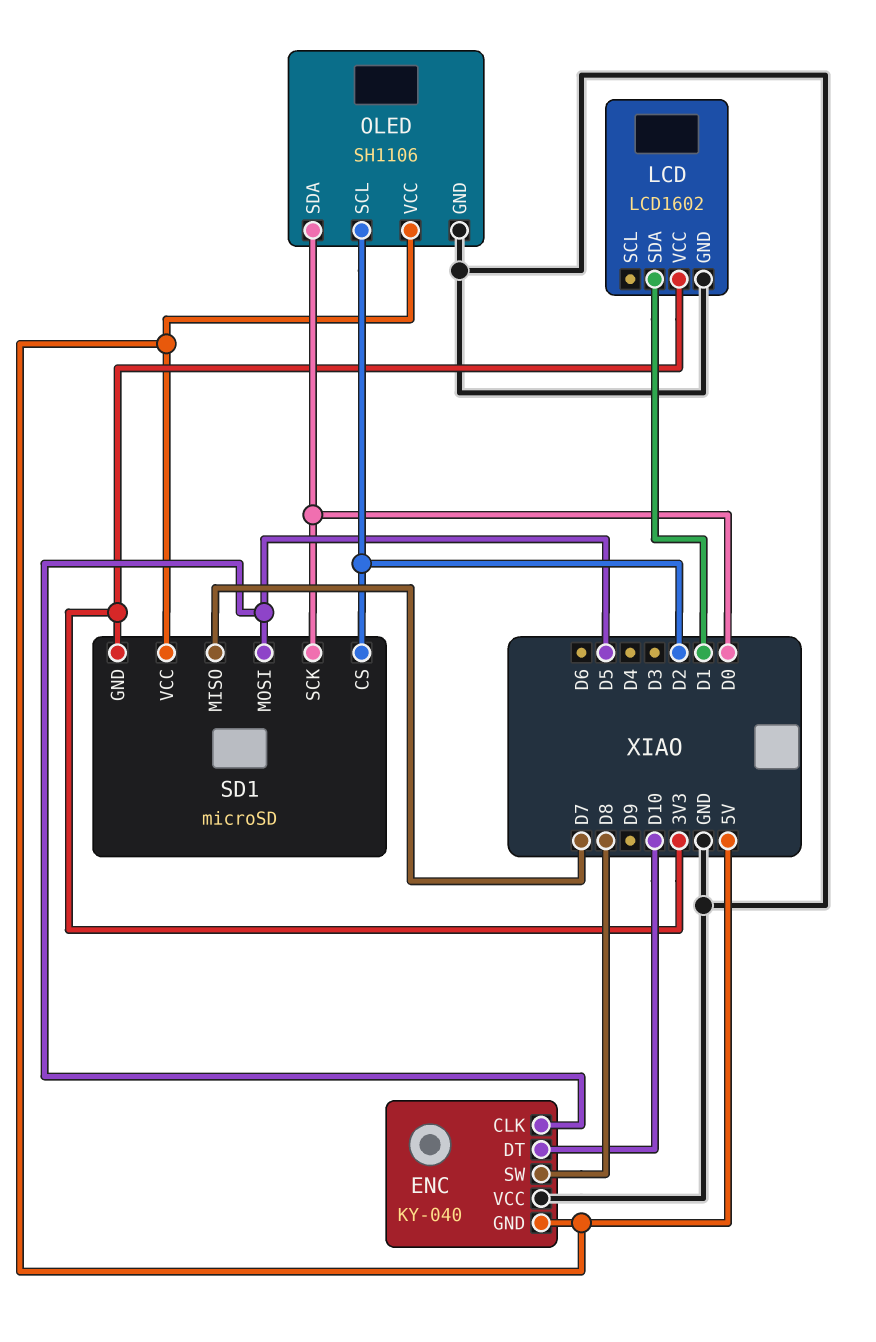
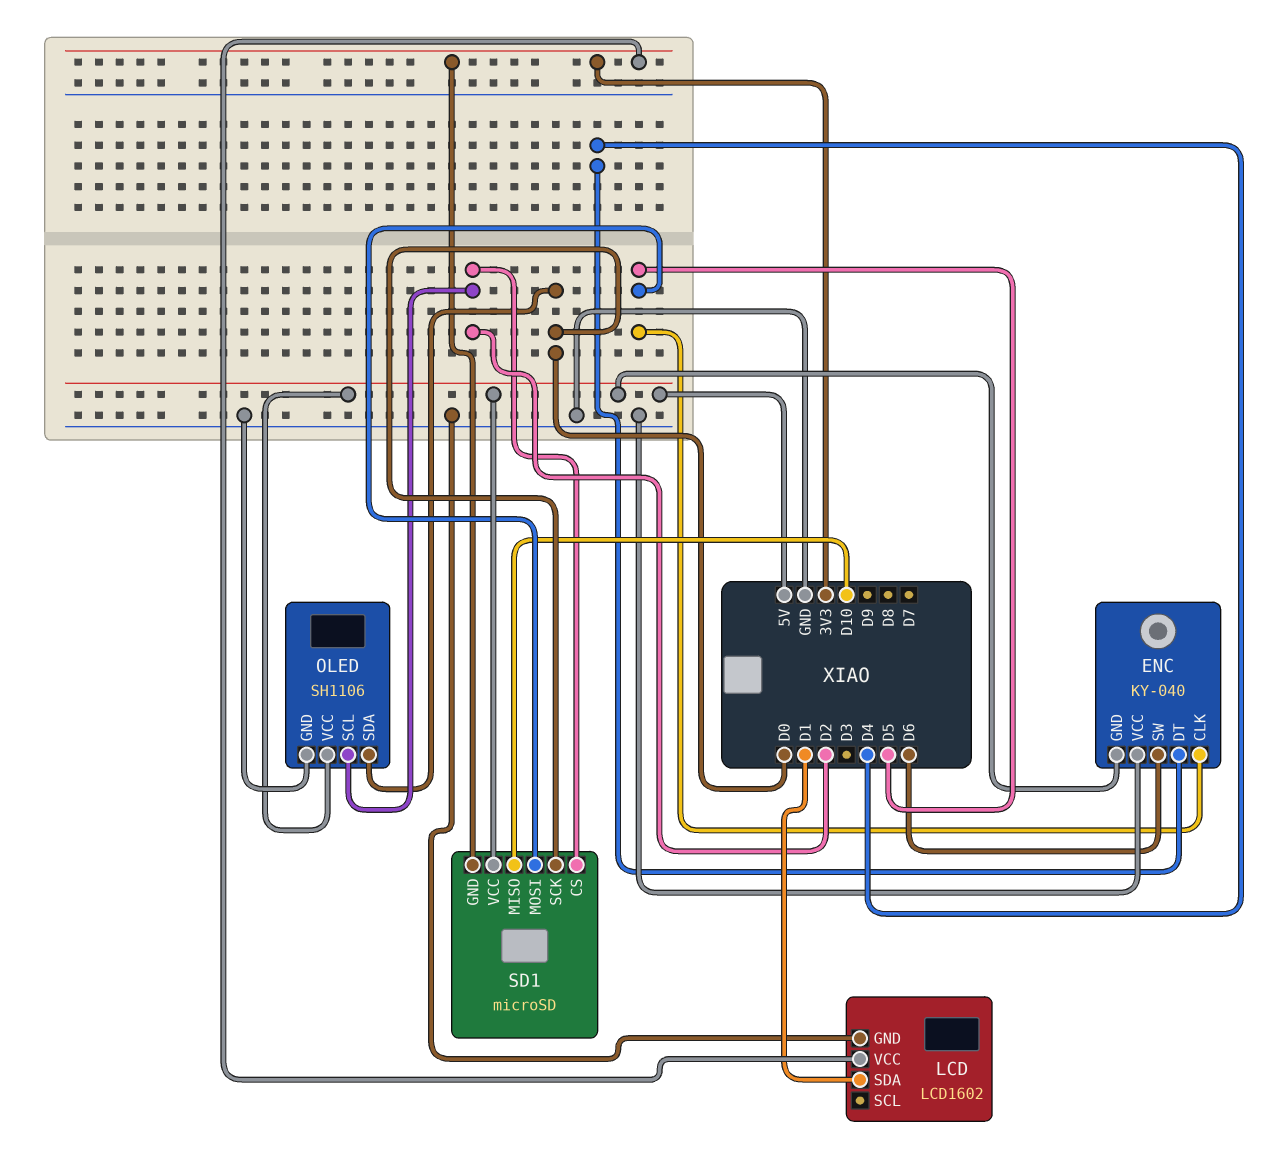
ENC pin DT: D10 -> D4
ENC pin SW: D8 -> D6
SD1 pin MISO: D7 -> D10

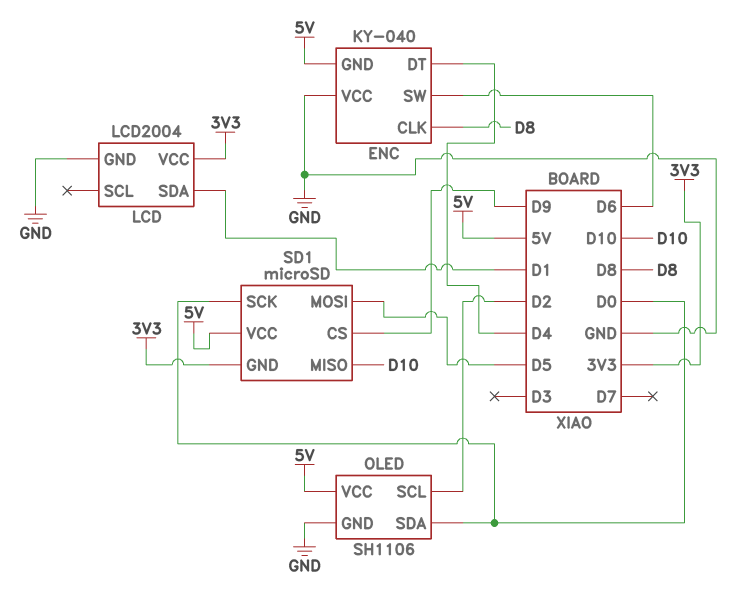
ENC pin CLK: D5 -> D8
LCD: LCD1602 -> LCD2004
SD1 pin CS: D2 -> D9

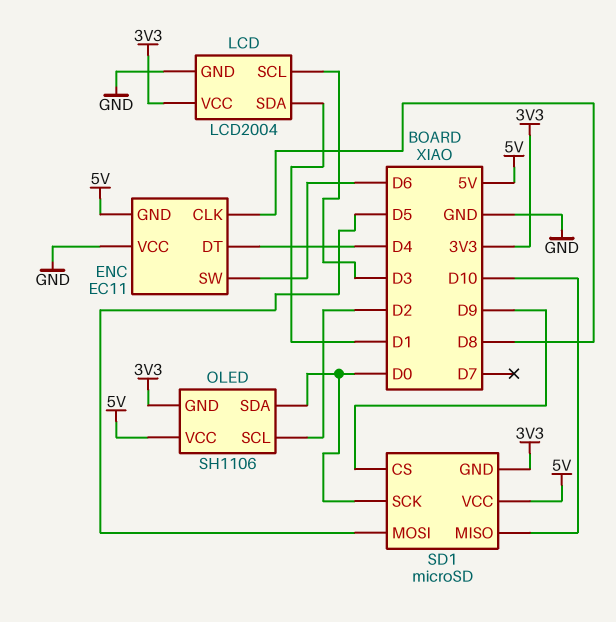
ENC: KY-040 -> EC11
LCD pin SCL: none -> D3
OLED pin GND: GND -> 3V3

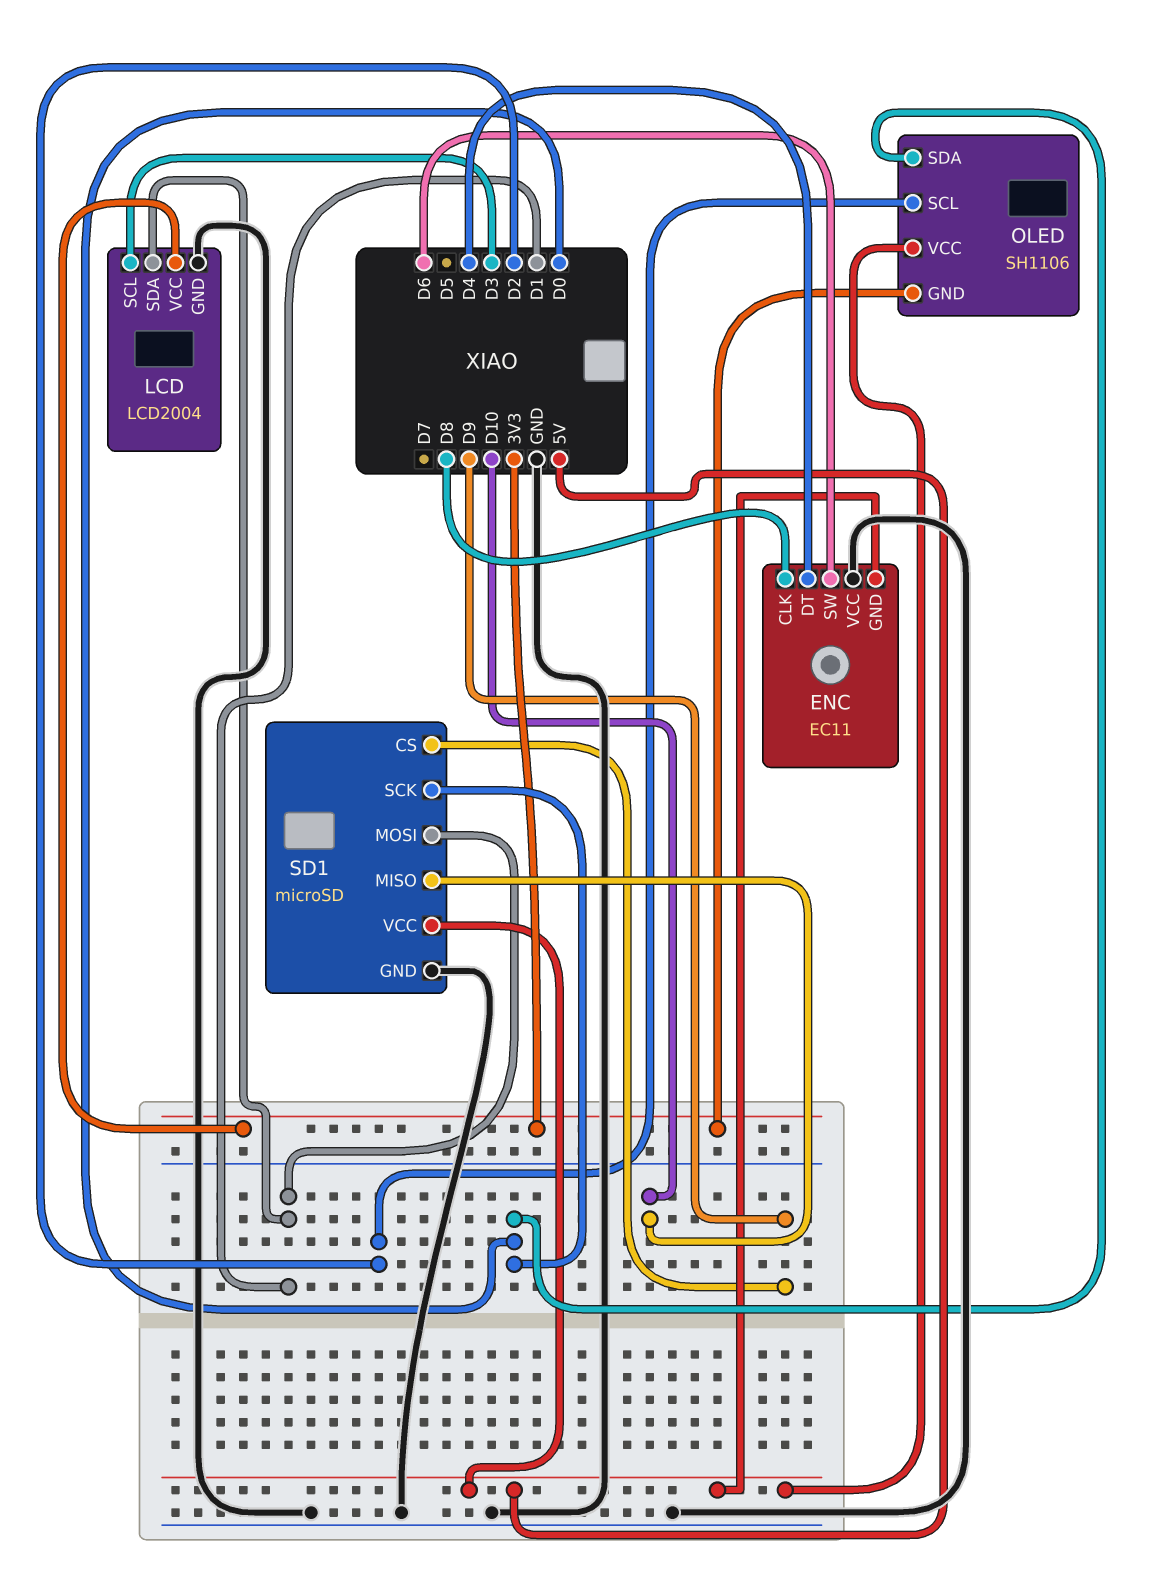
SD1 pin GND: 3V3 -> GND
SD1 pin MOSI: D5 -> D1

